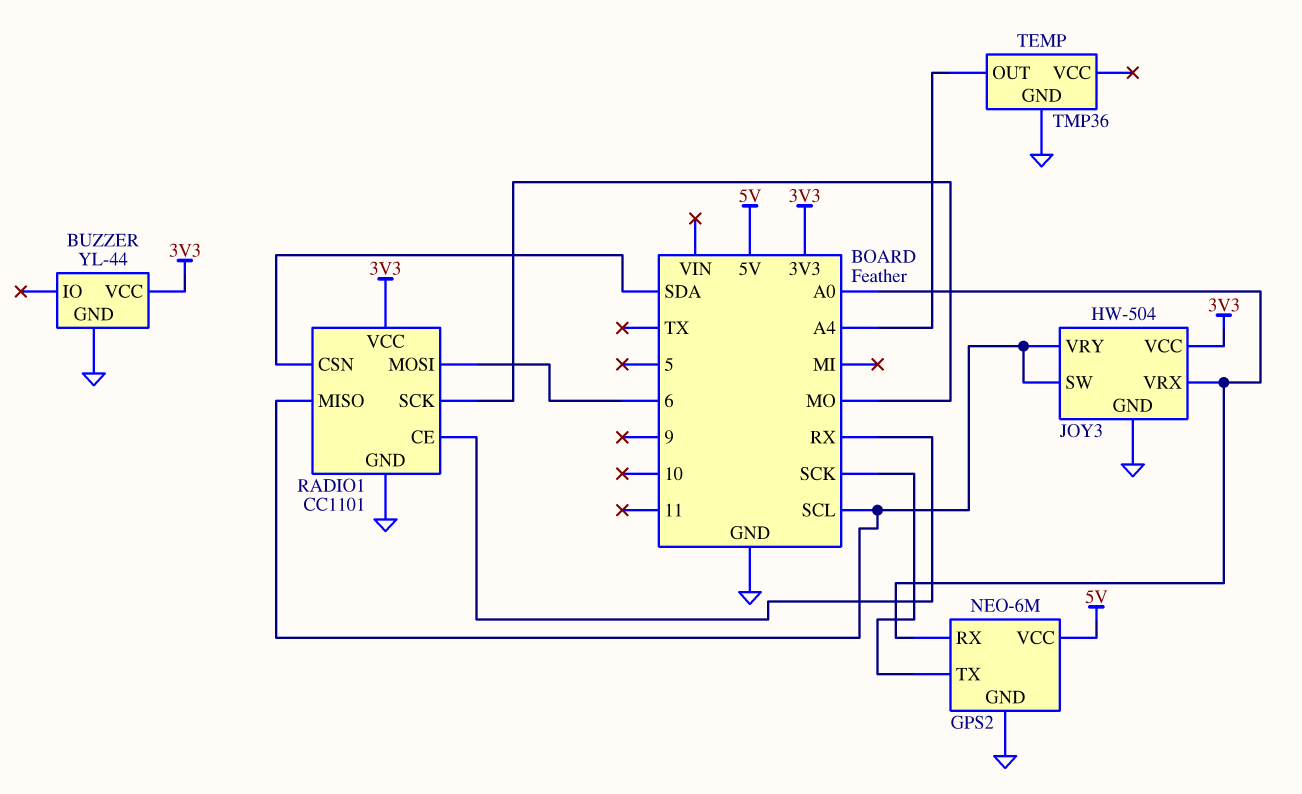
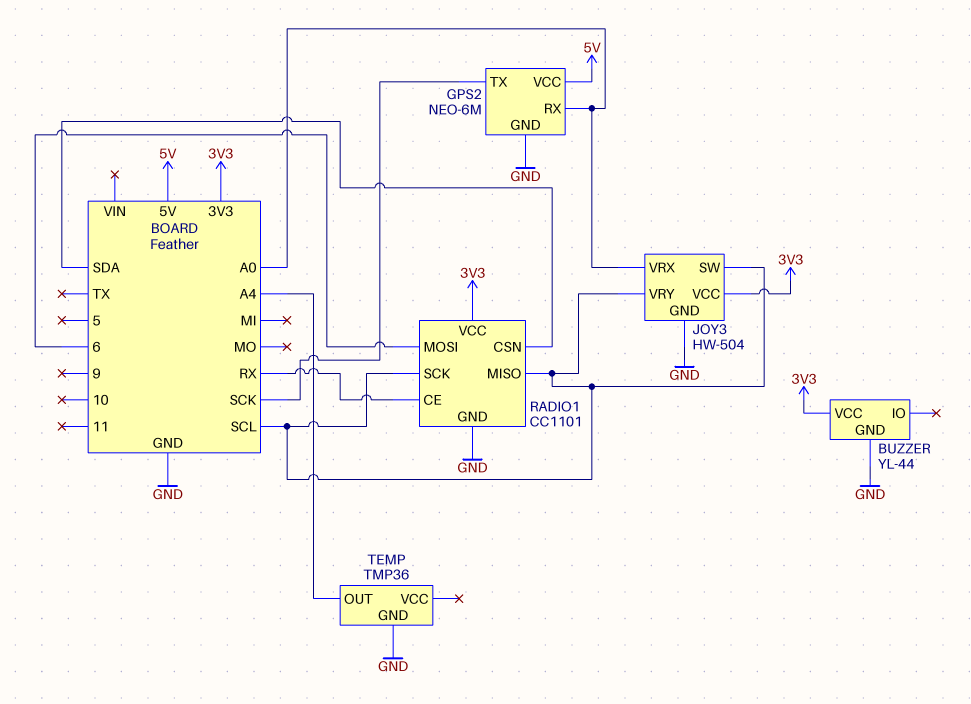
RADIO1 pin SCK: MO -> SCL

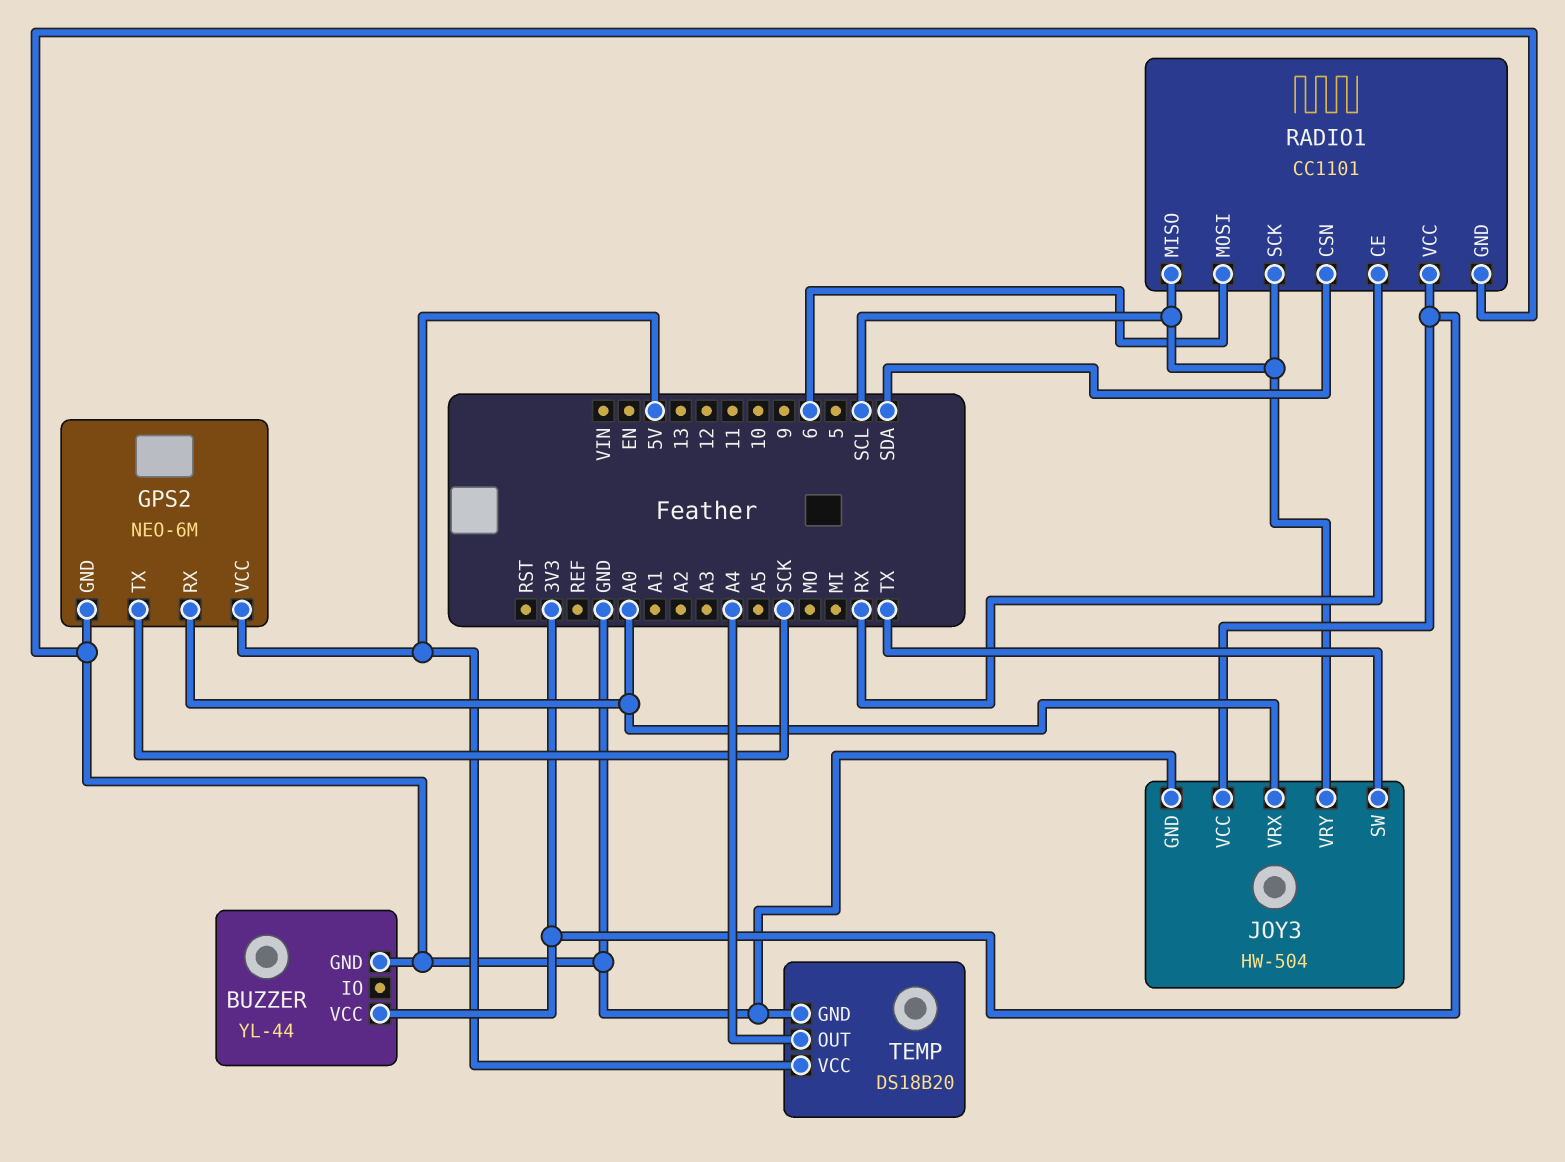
JOY3 pin SW: SCL -> TX
TEMP: TMP36 -> DS18B20
TEMP pin VCC: none -> 5V

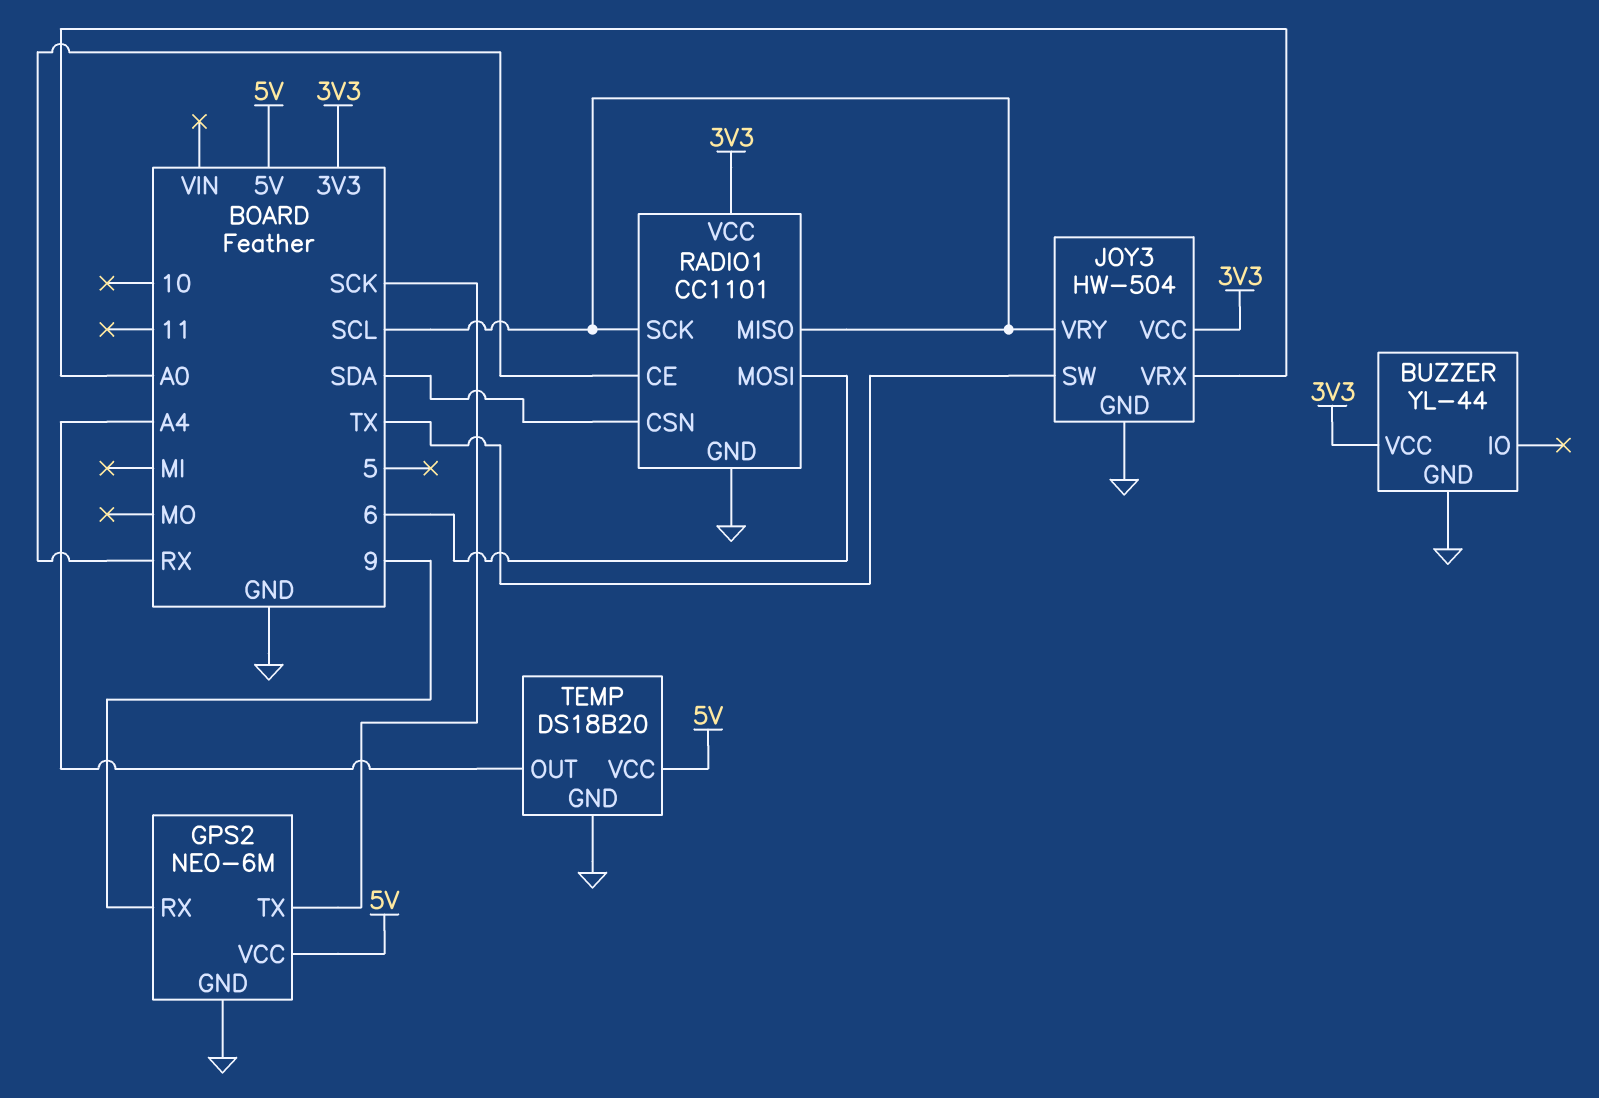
GPS2 pin RX: A0 -> 9

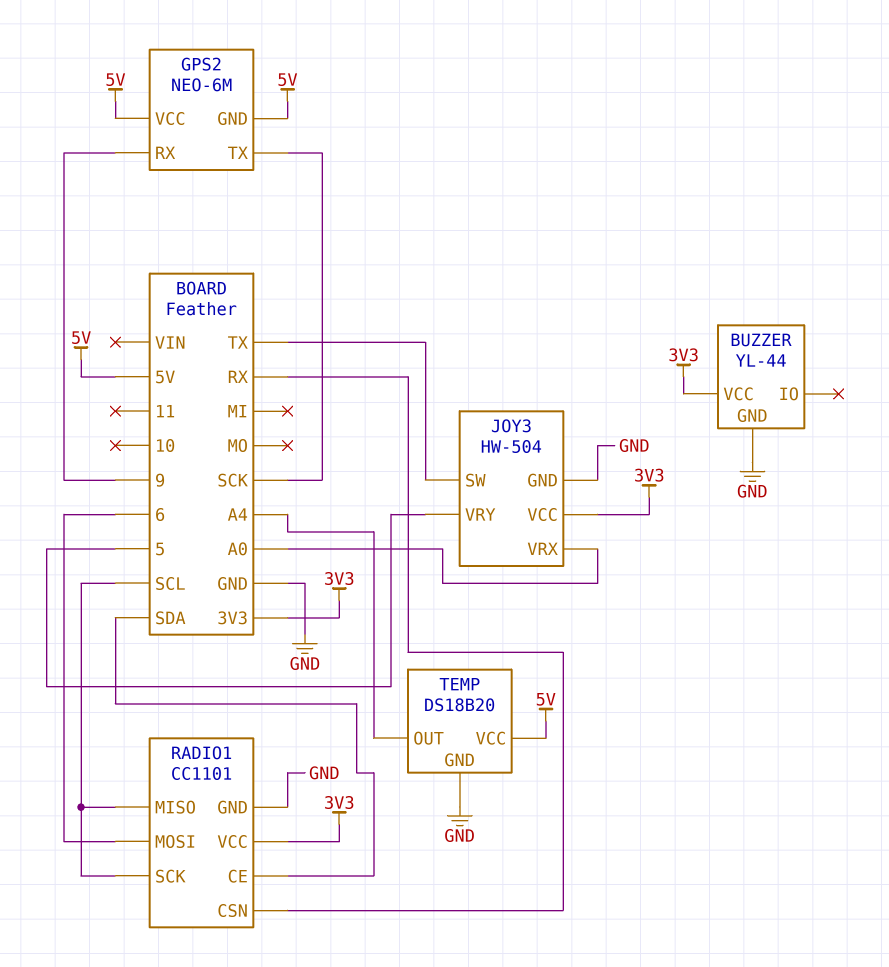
GPS2 pin GND: GND -> 5V
JOY3 pin VRY: SCL -> 5
RADIO1 pin CE: RX -> SDA
RADIO1 pin CSN: SDA -> RX

